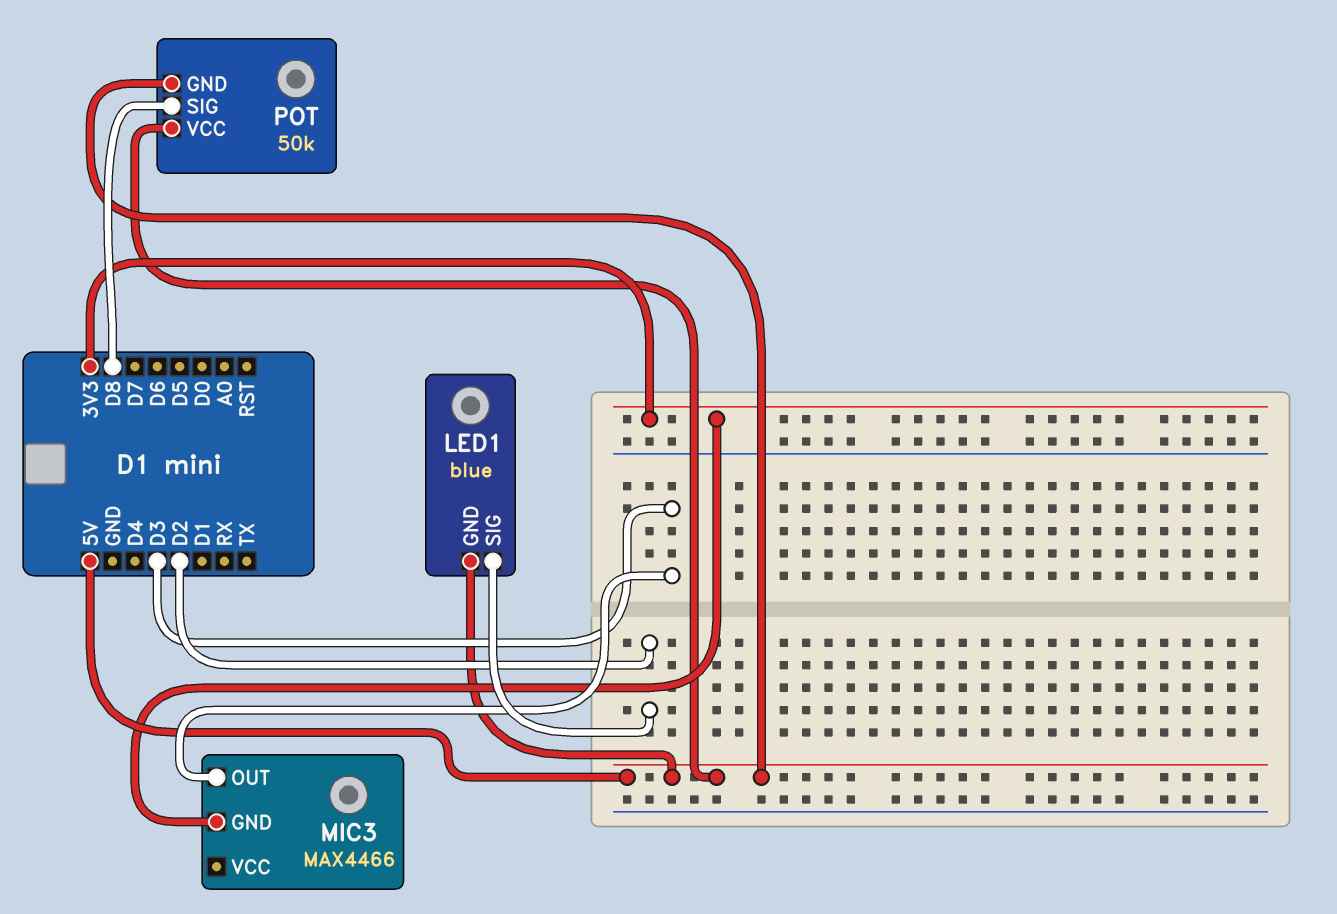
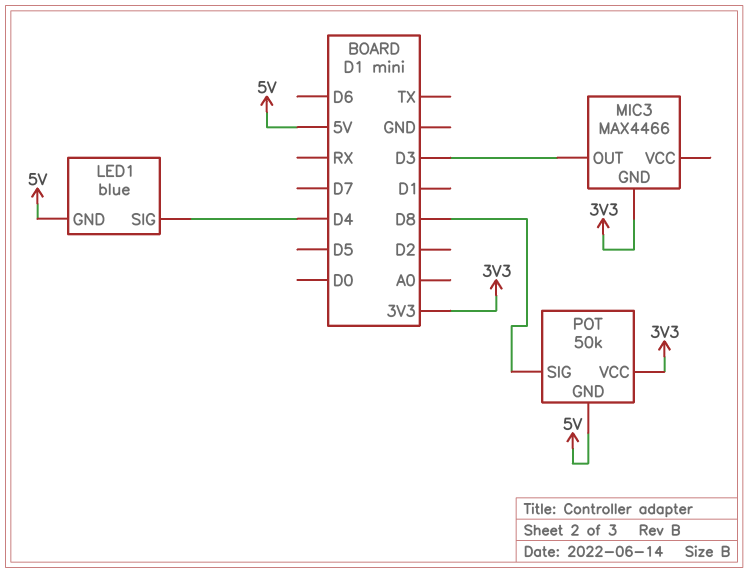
LED1 pin SIG: D2 -> D4
POT pin VCC: 5V -> 3V3

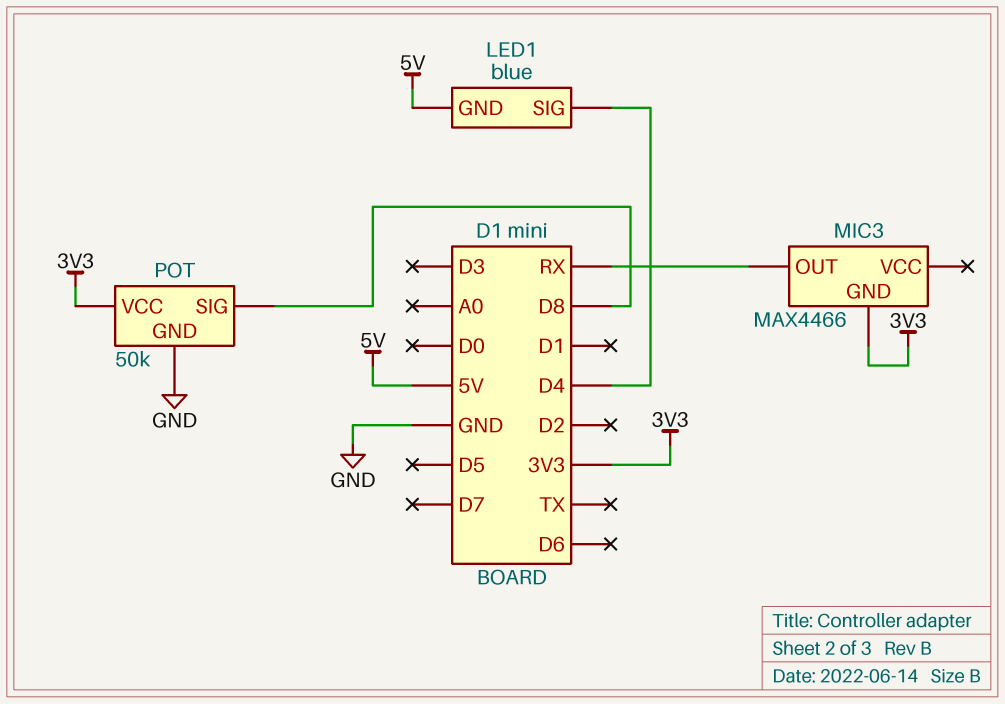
MIC3 pin OUT: D3 -> RX
POT pin GND: 5V -> GND

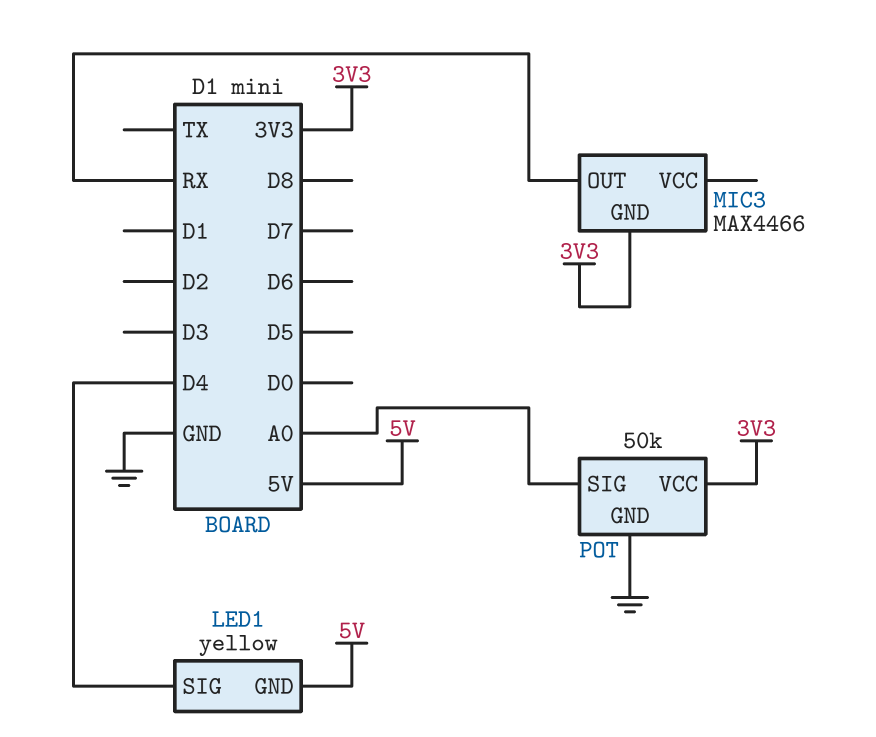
LED1: blue -> yellow
POT pin SIG: D8 -> A0

